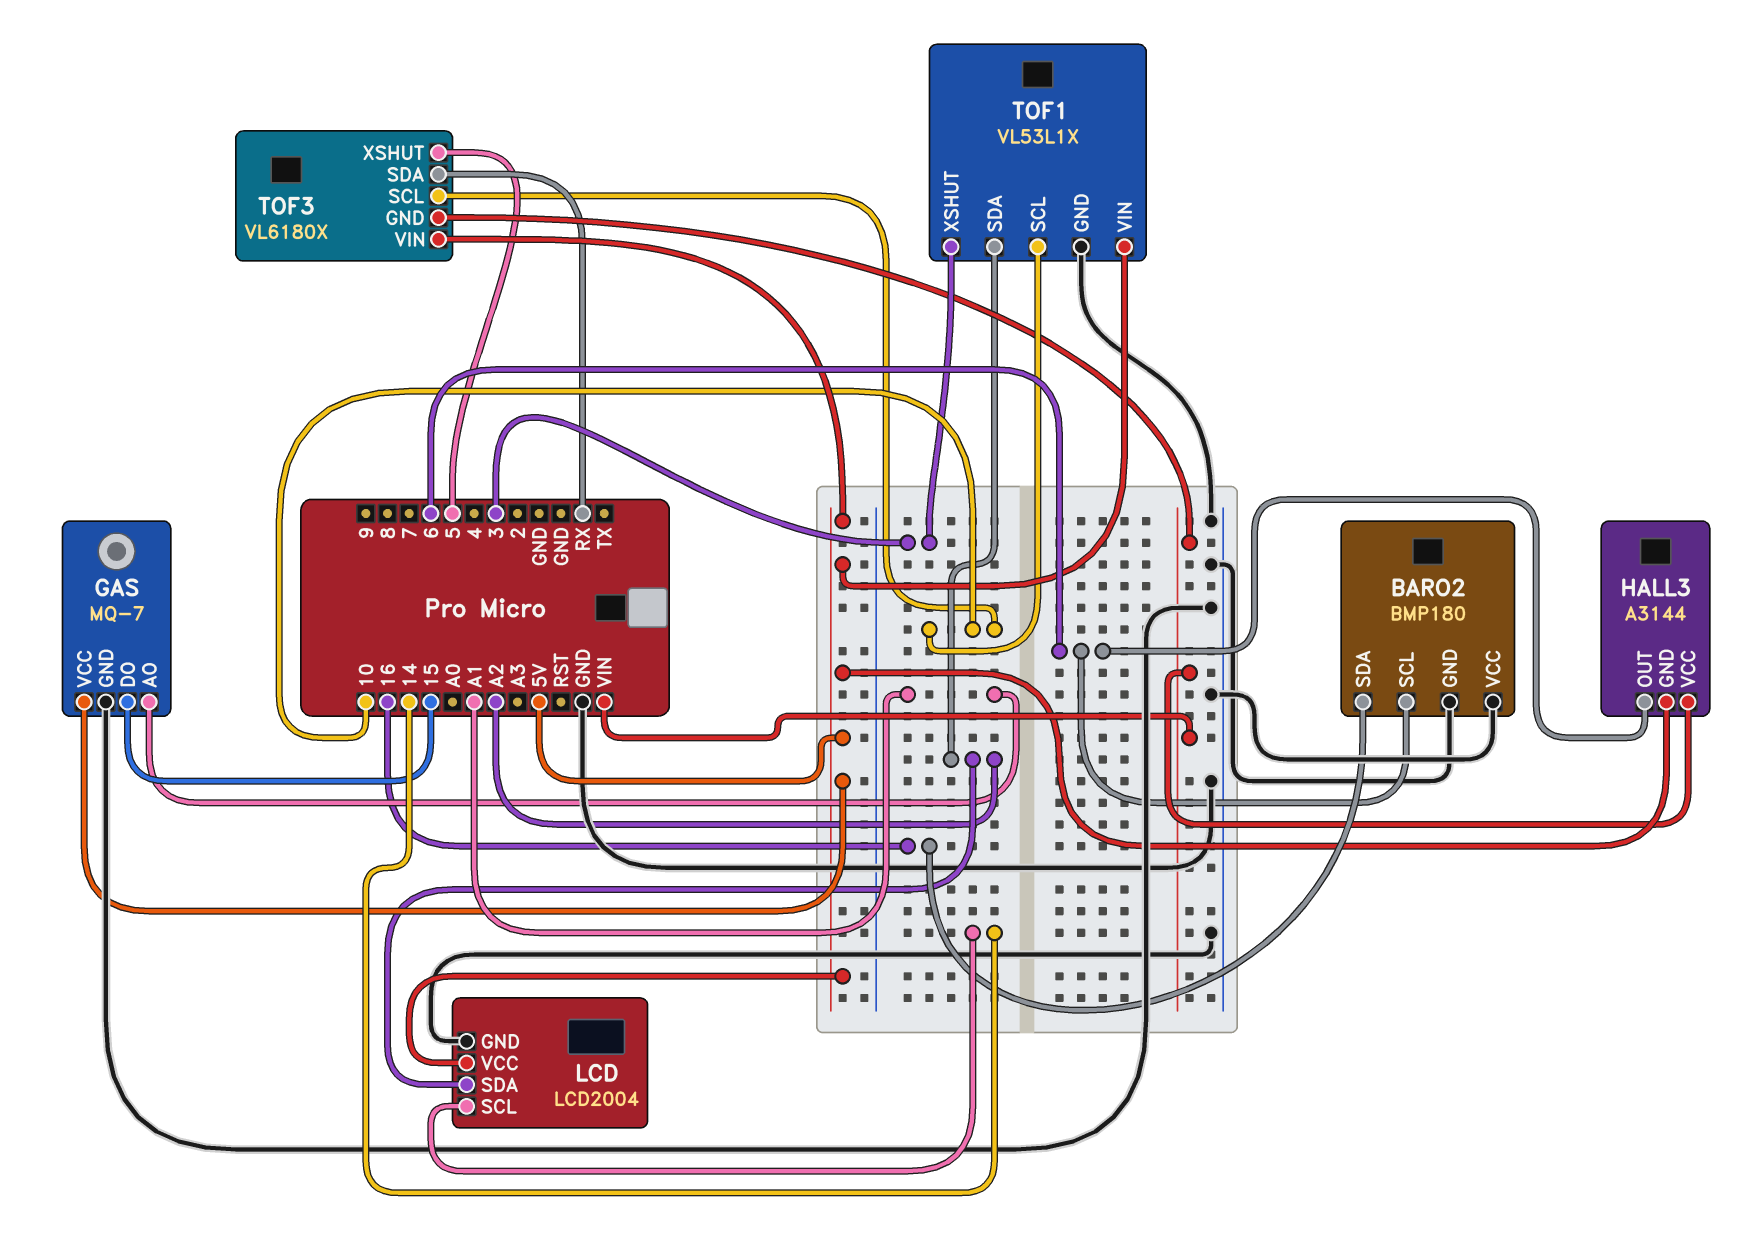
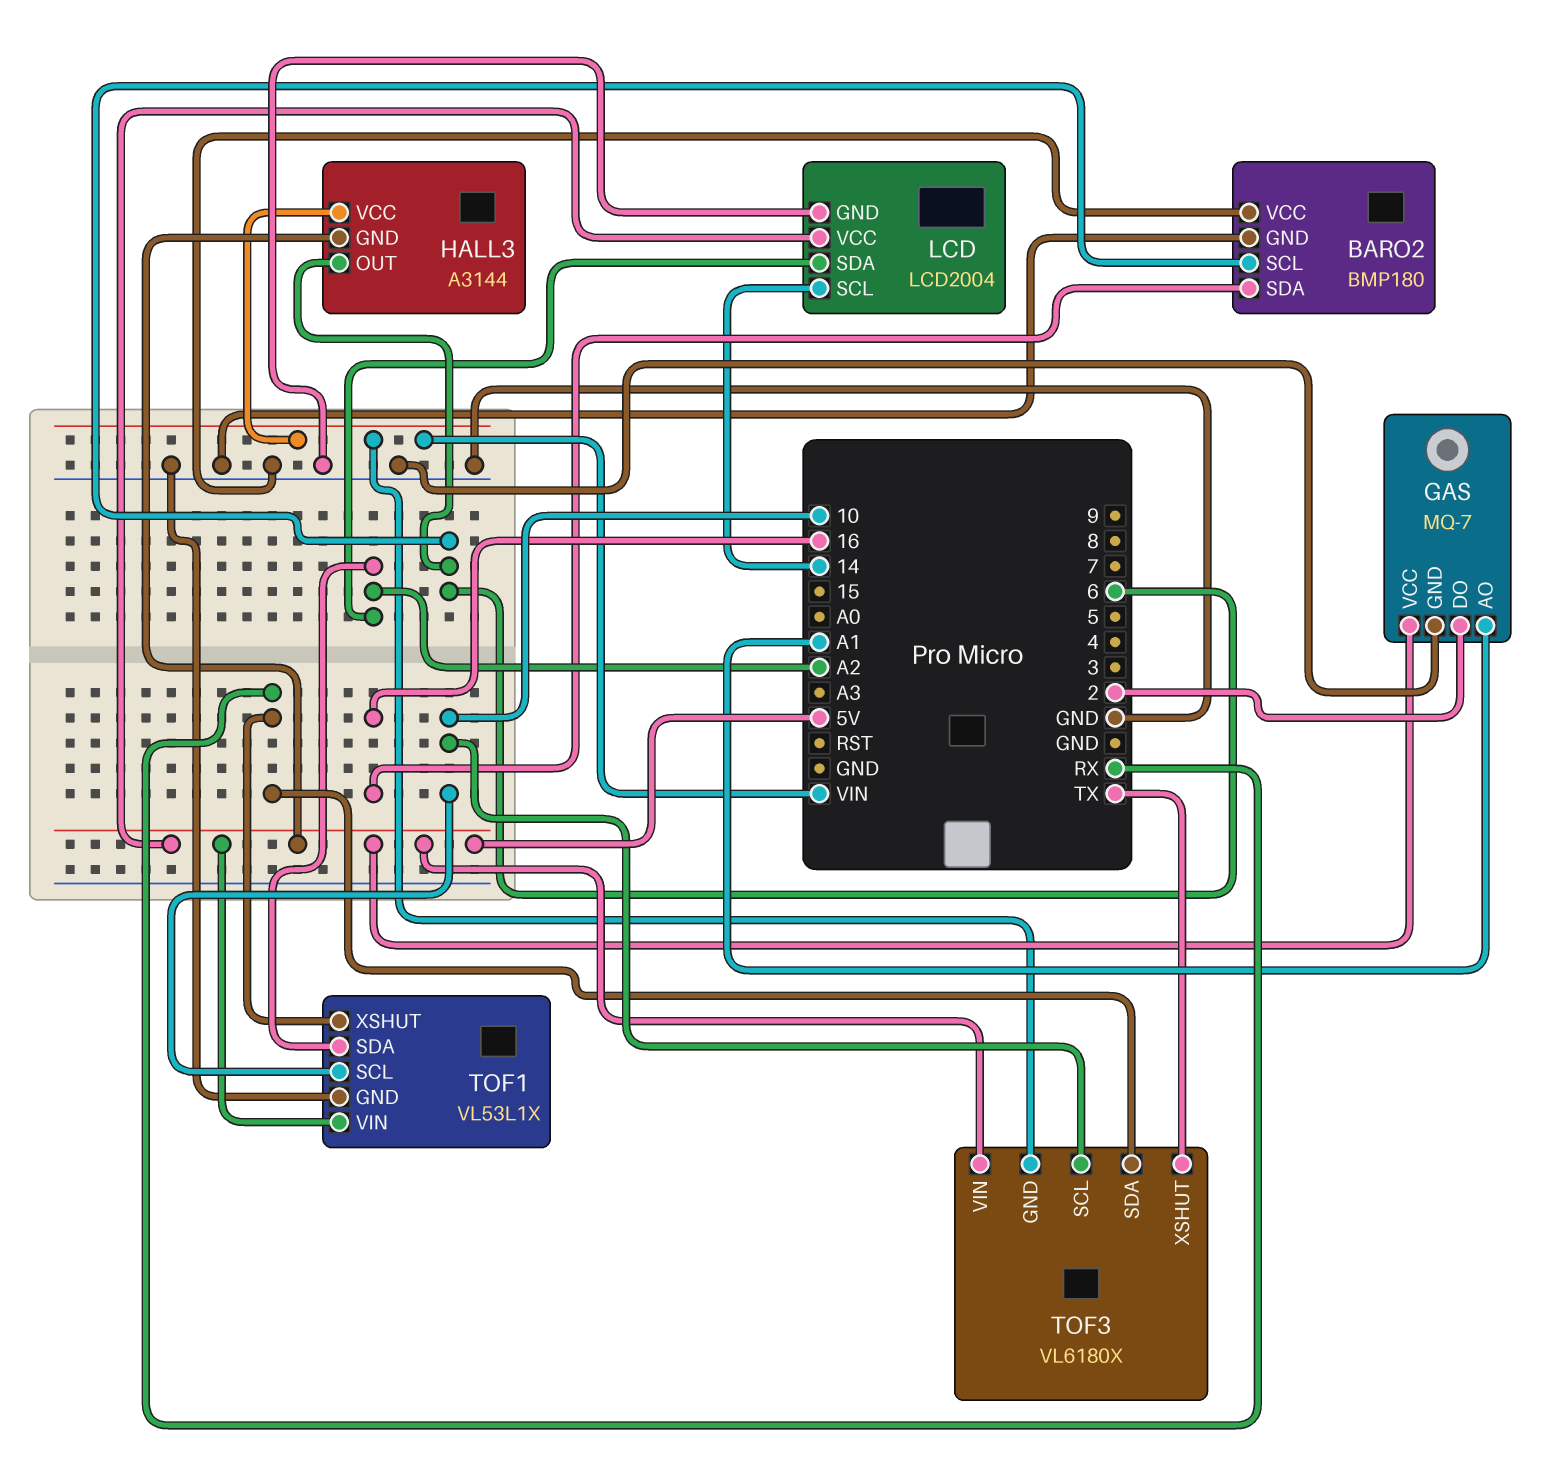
GAS pin DO: 15 -> 2
TOF1 pin XSHUT: 3 -> RX
TOF3 pin XSHUT: 5 -> TX

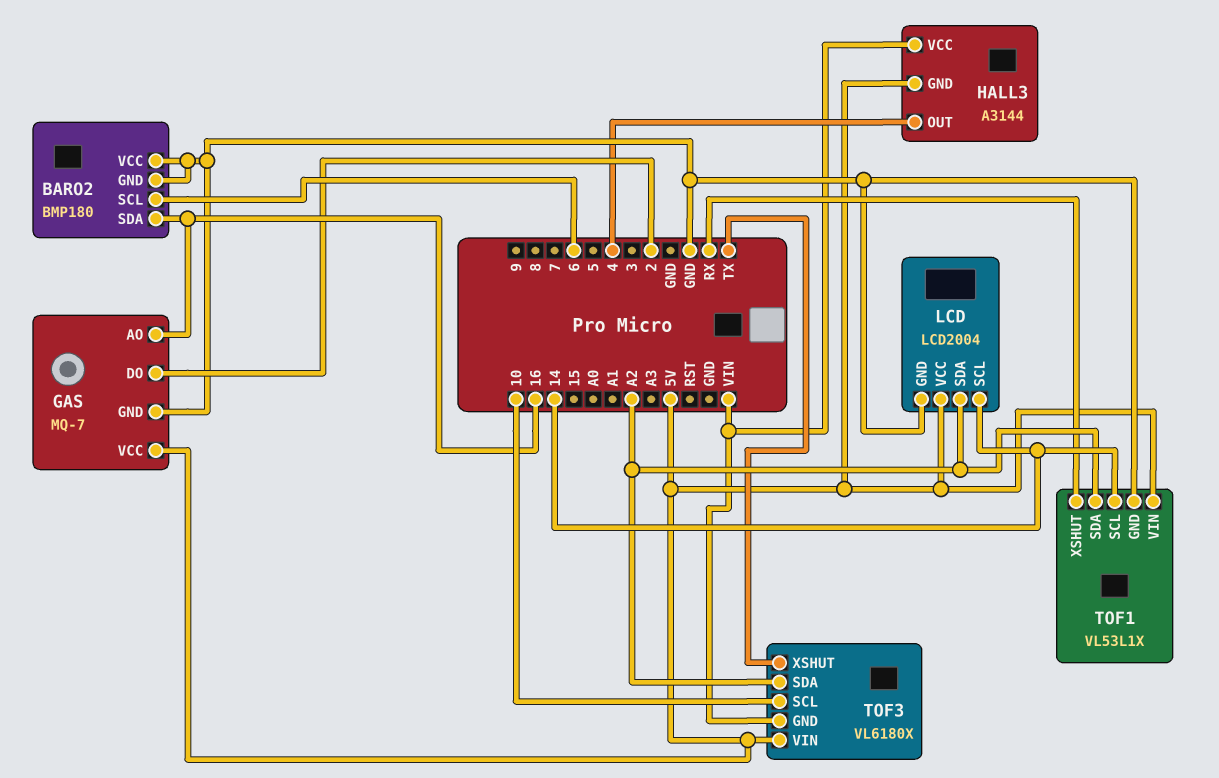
GAS pin AO: A1 -> 16
HALL3 pin OUT: 6 -> 4
TOF1 pin SCL: 10 -> 14
TOF3 pin SDA: RX -> A2

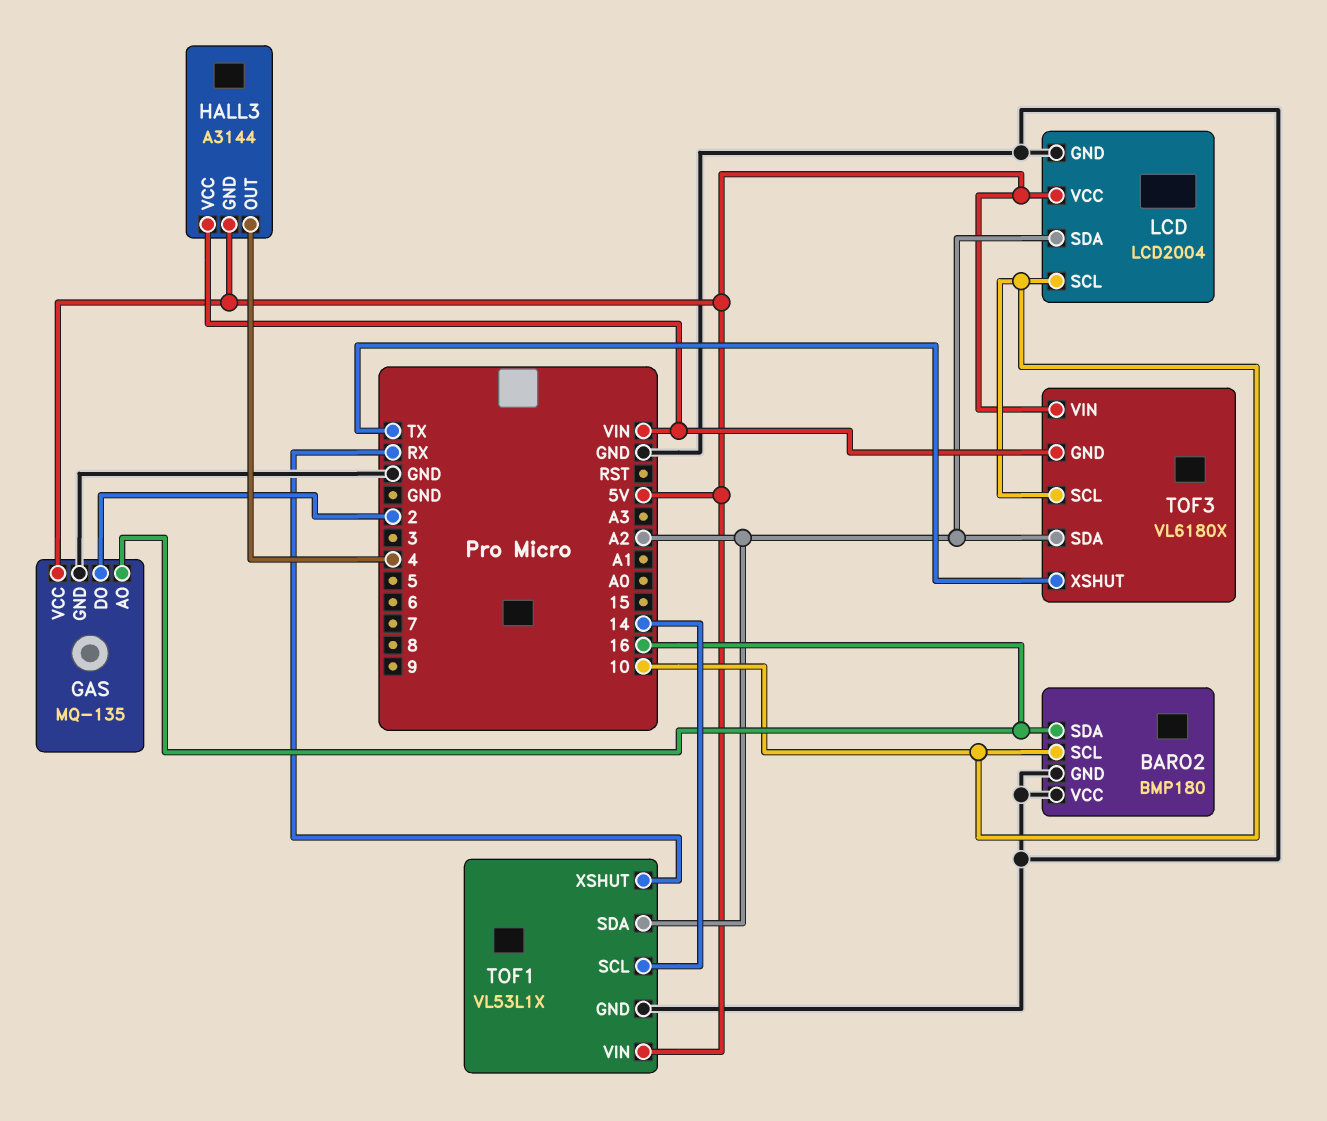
BARO2 pin SCL: 6 -> 10
GAS: MQ-7 -> MQ-135
LCD pin SCL: 14 -> 10

